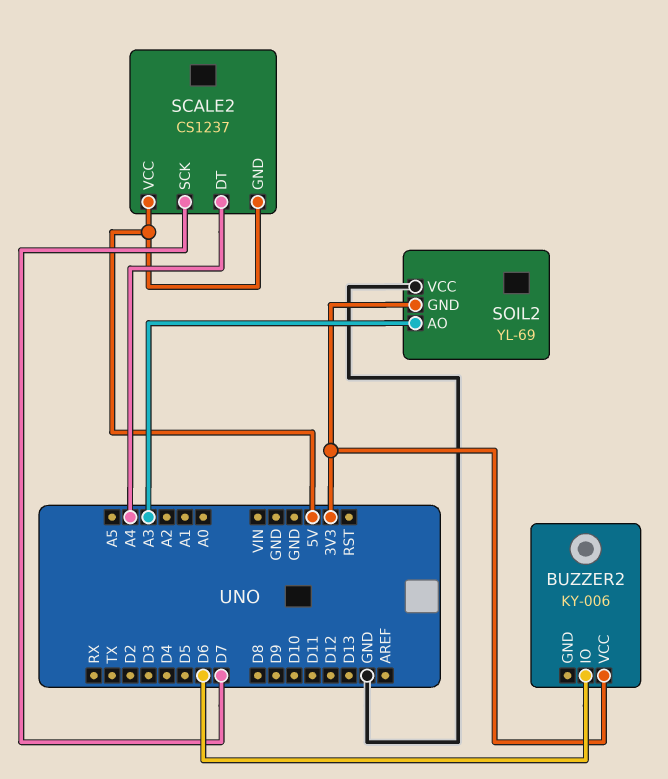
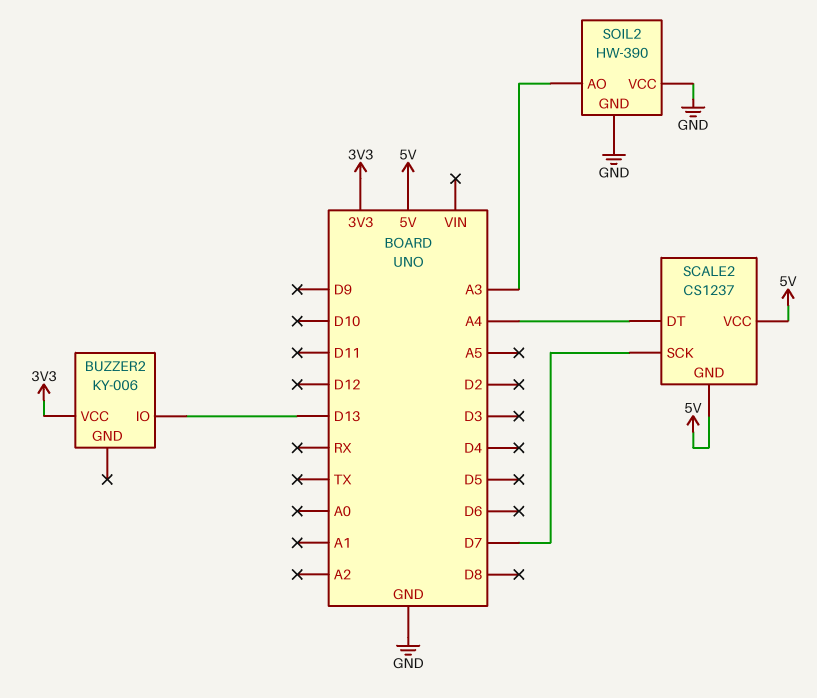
BUZZER2 pin IO: D6 -> D13
SOIL2: YL-69 -> HW-390
SOIL2 pin GND: 3V3 -> GND

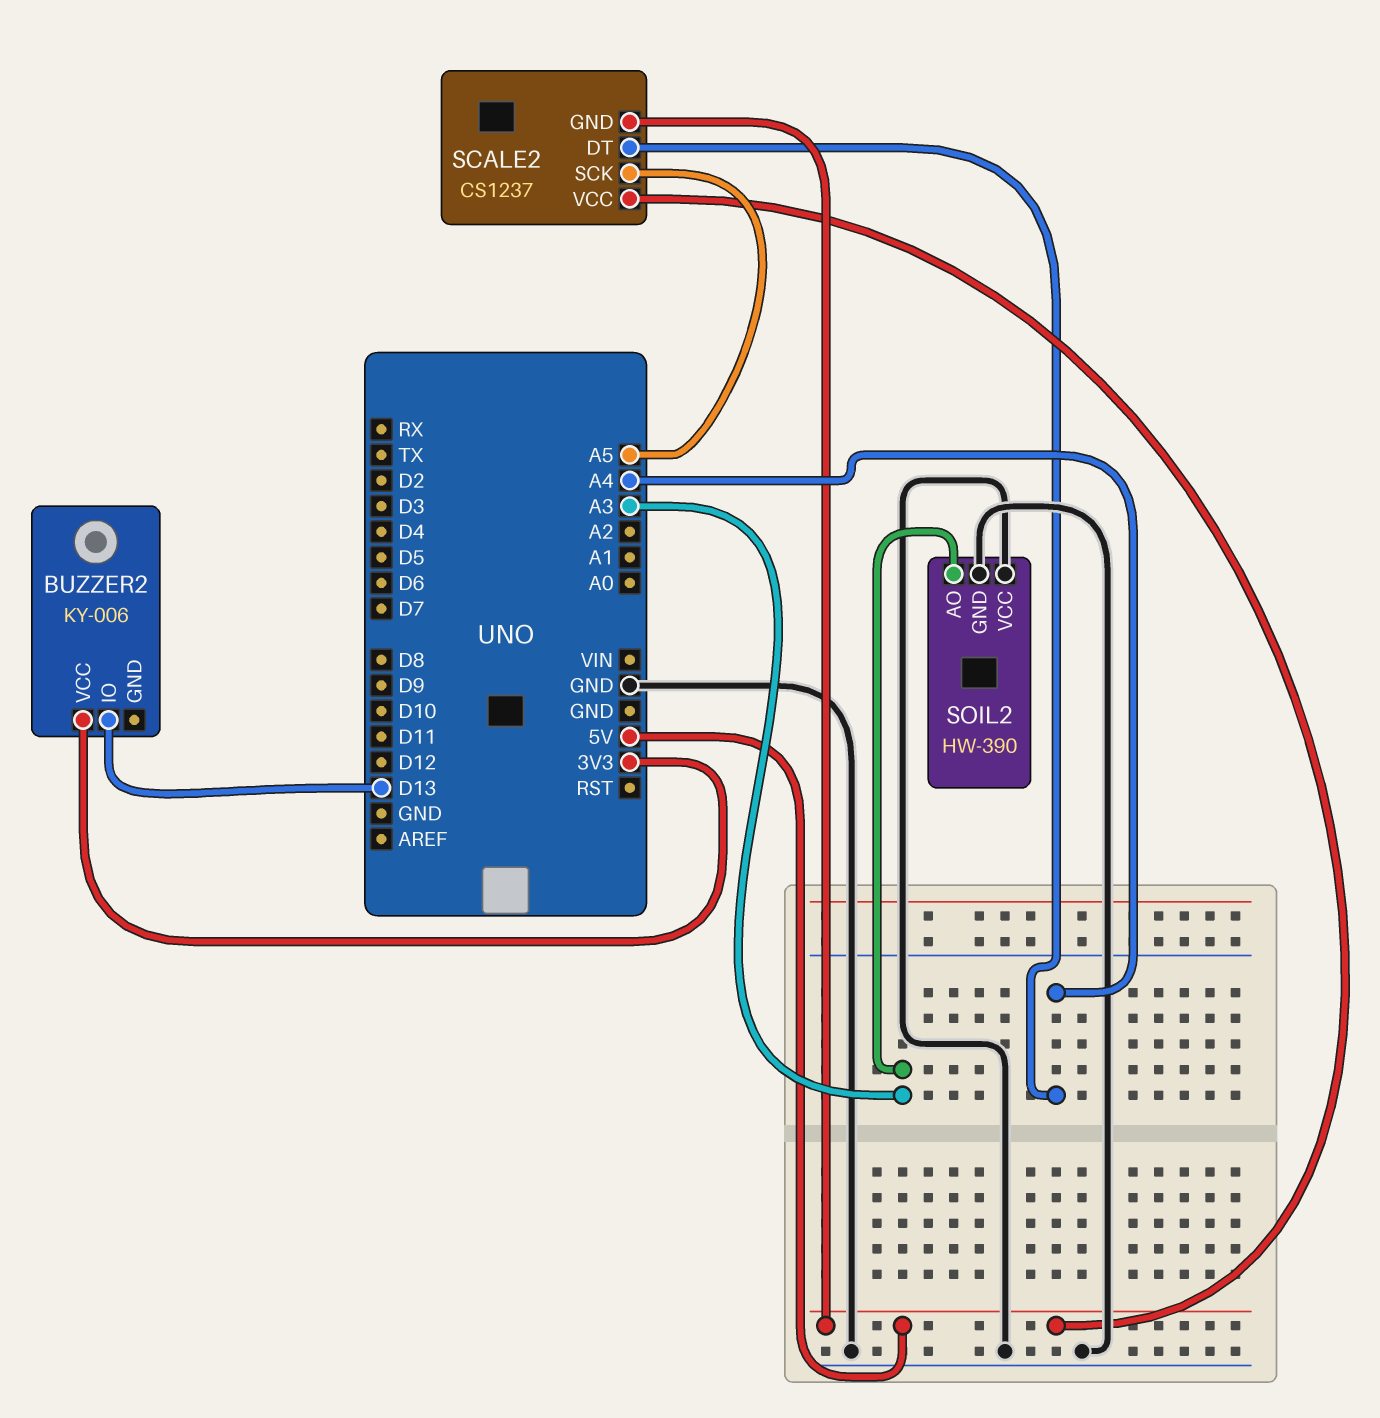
SCALE2 pin SCK: D7 -> A5

